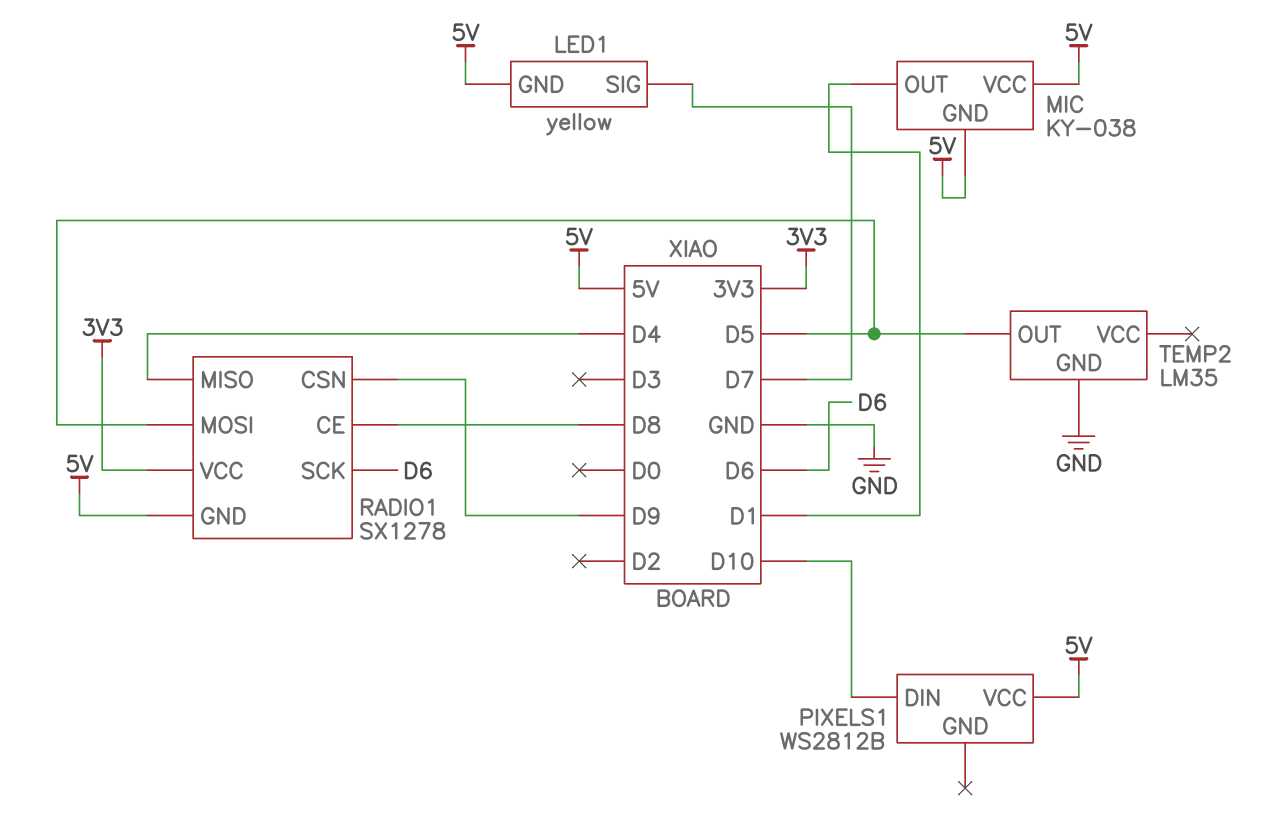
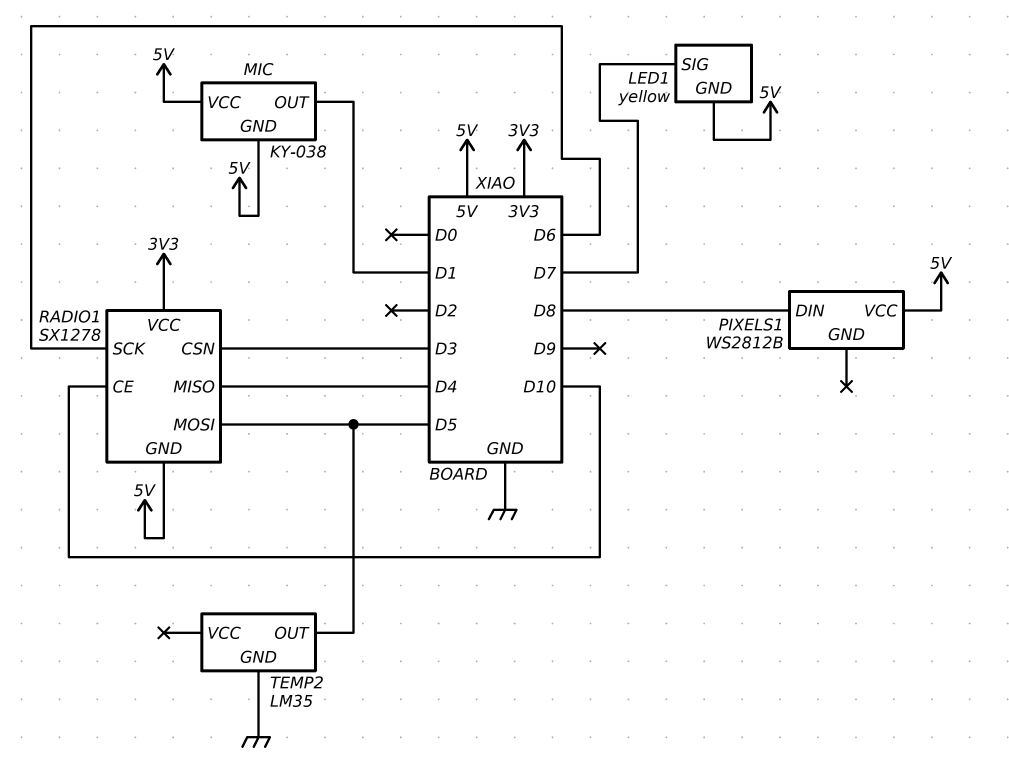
PIXELS1 pin DIN: D10 -> D8
RADIO1 pin CE: D8 -> D10
RADIO1 pin CSN: D9 -> D3

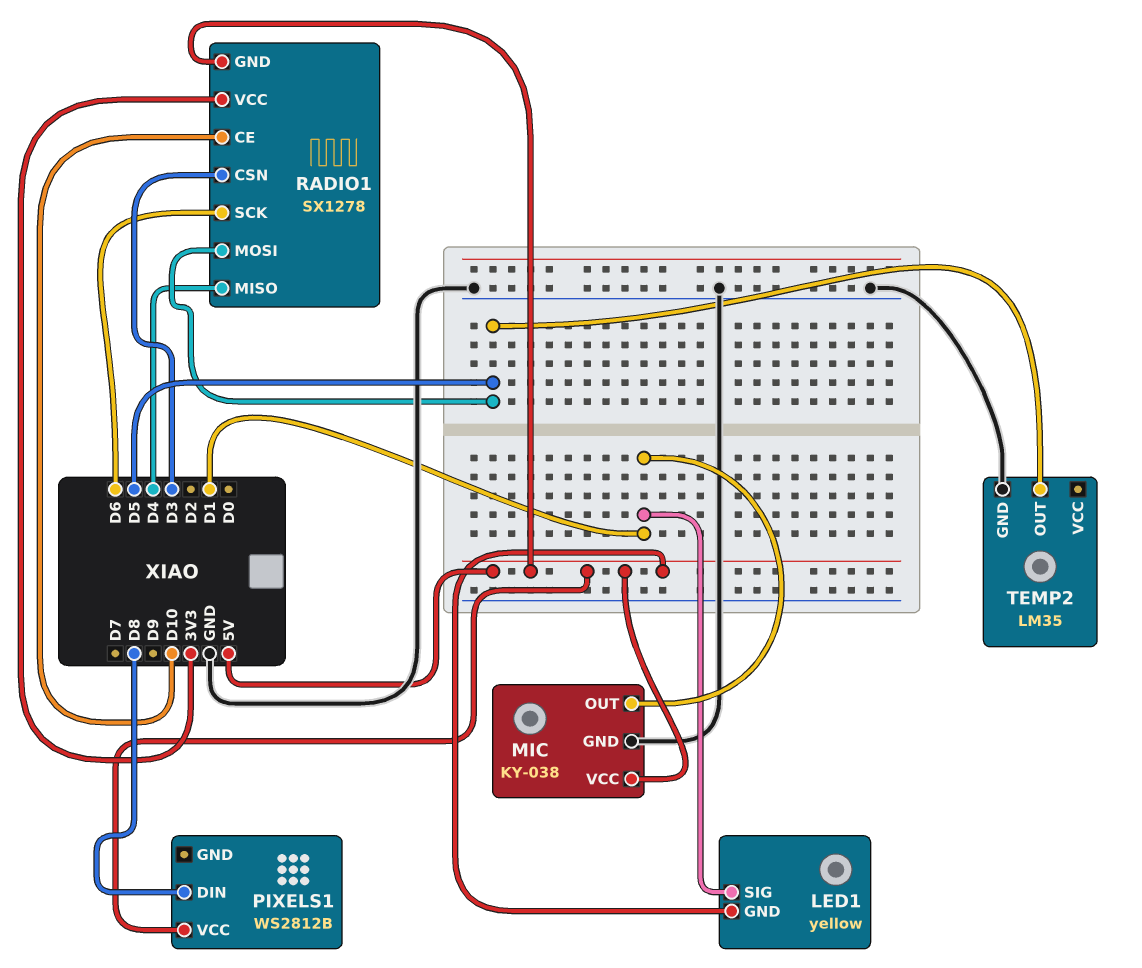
LED1 pin SIG: D7 -> D1
MIC pin GND: 5V -> GND

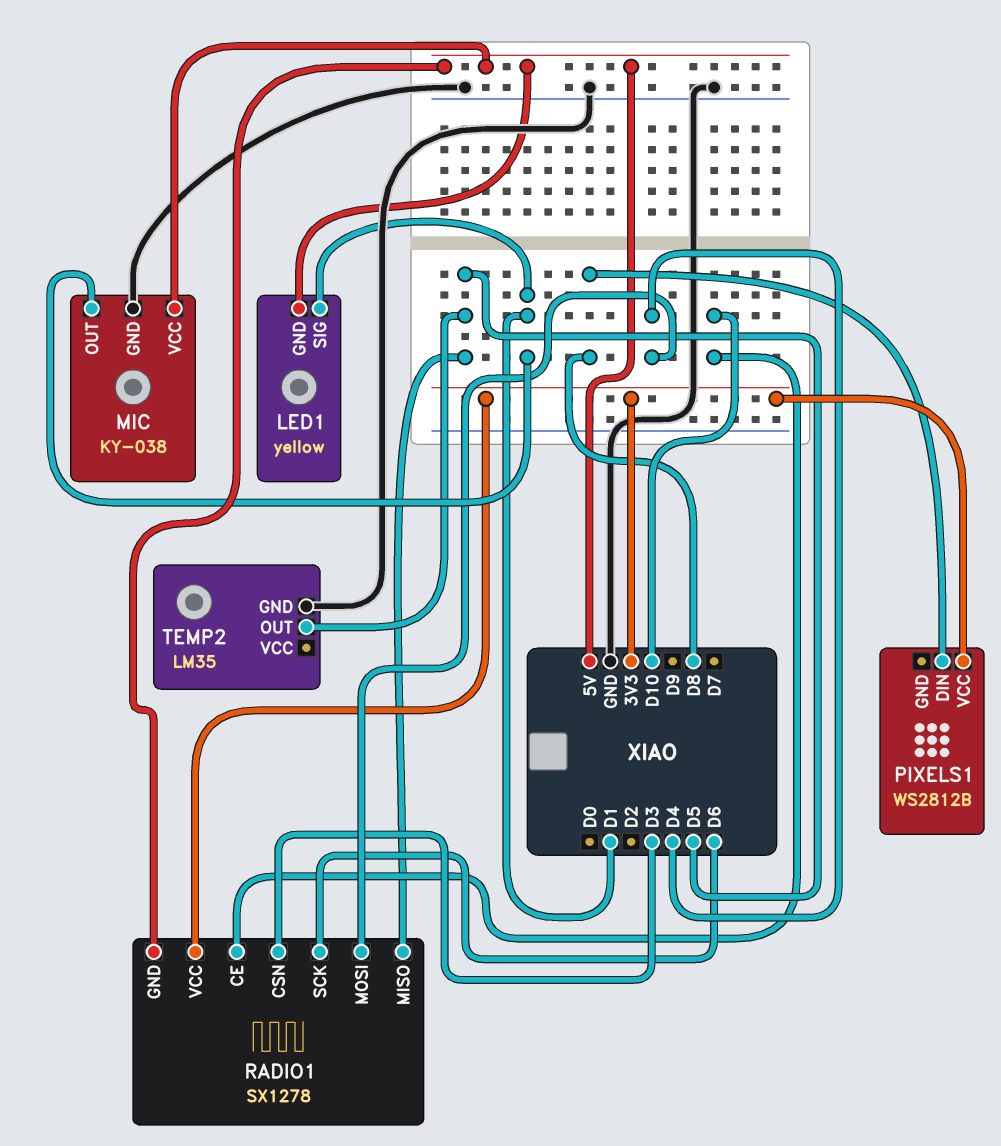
PIXELS1 pin VCC: 5V -> 3V3
RADIO1 pin MISO: D4 -> D5
RADIO1 pin MOSI: D5 -> D4

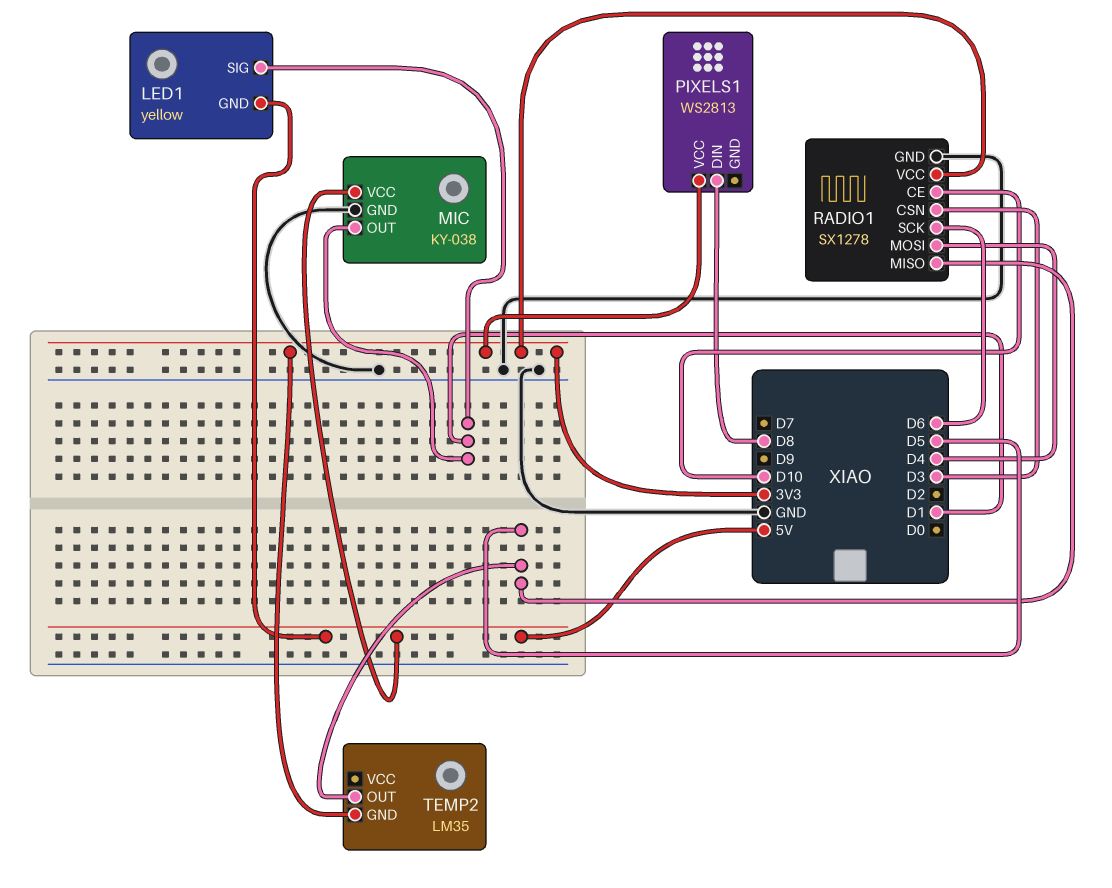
PIXELS1: WS2812B -> WS2813
RADIO1 pin GND: 5V -> GND
TEMP2 pin GND: GND -> 3V3

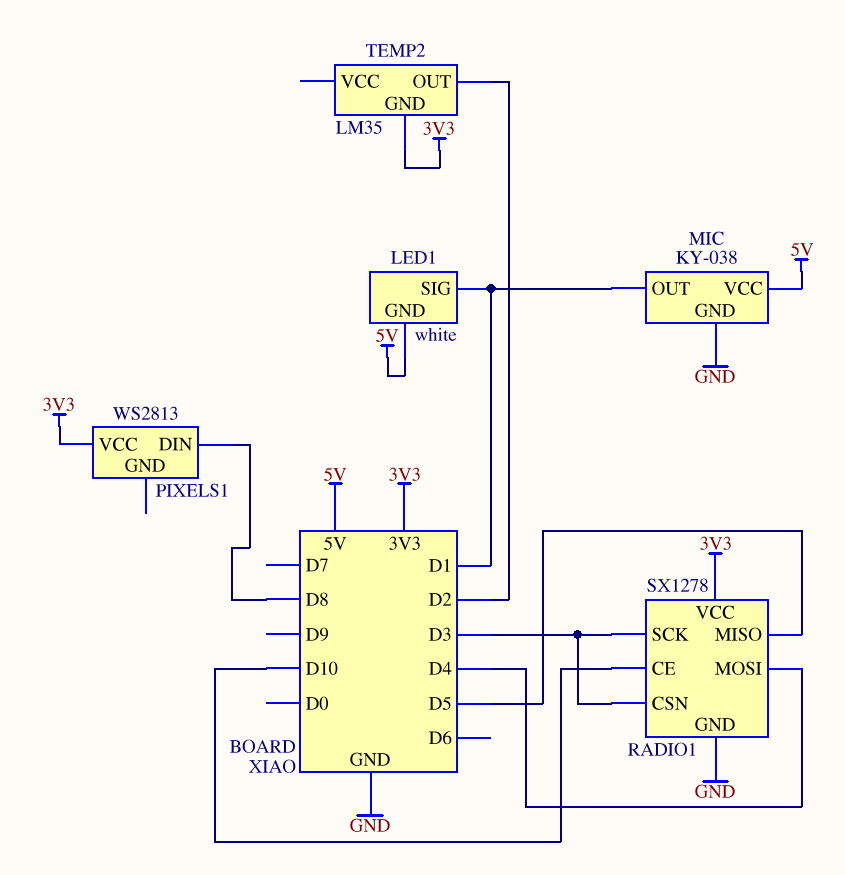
LED1: yellow -> white
RADIO1 pin SCK: D6 -> D3
TEMP2 pin OUT: D5 -> D2

